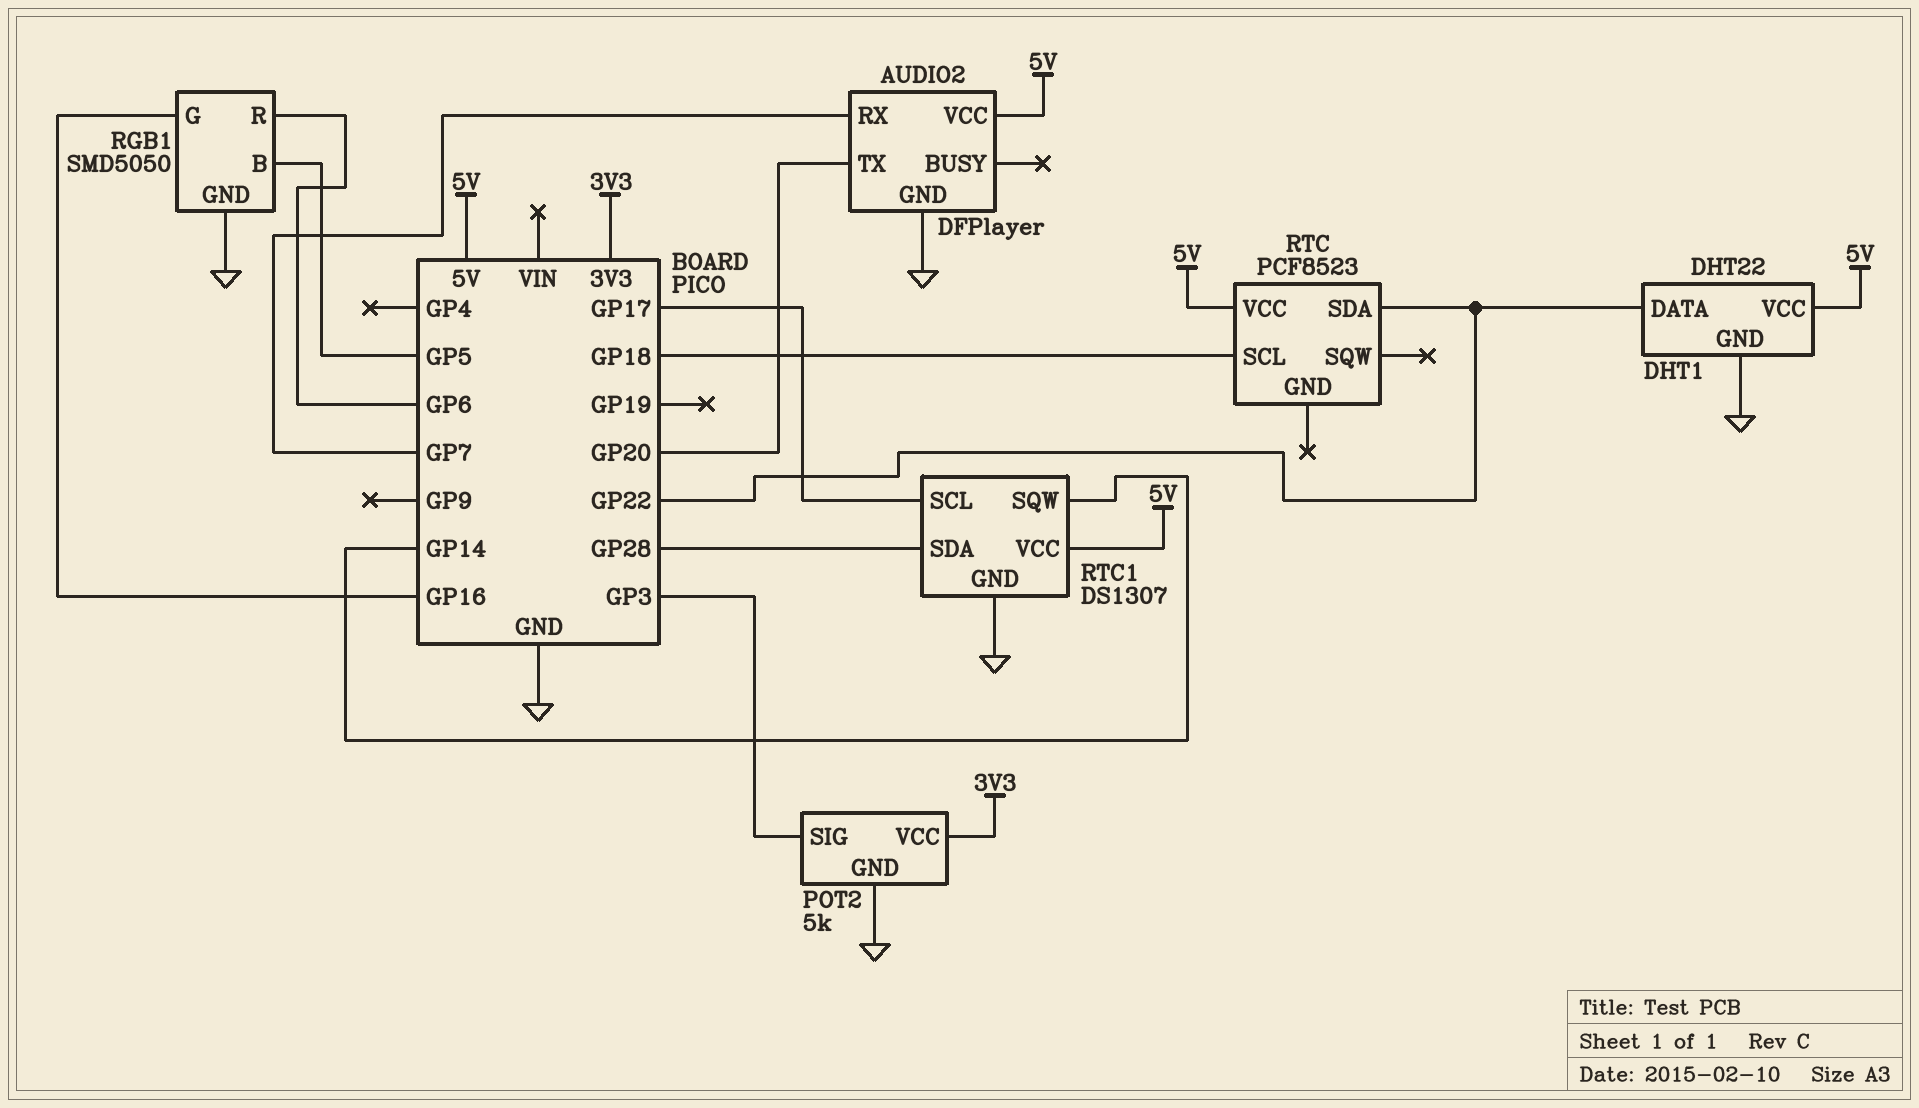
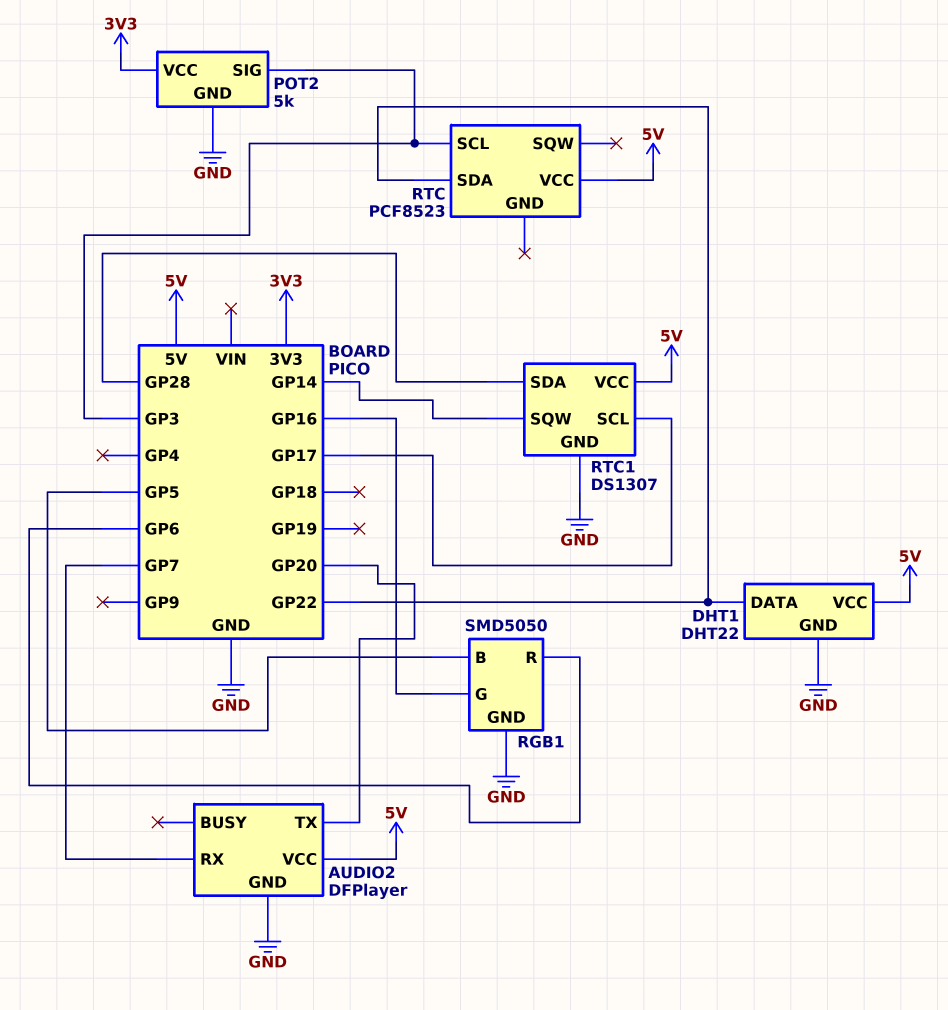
RTC pin SCL: GP18 -> GP3

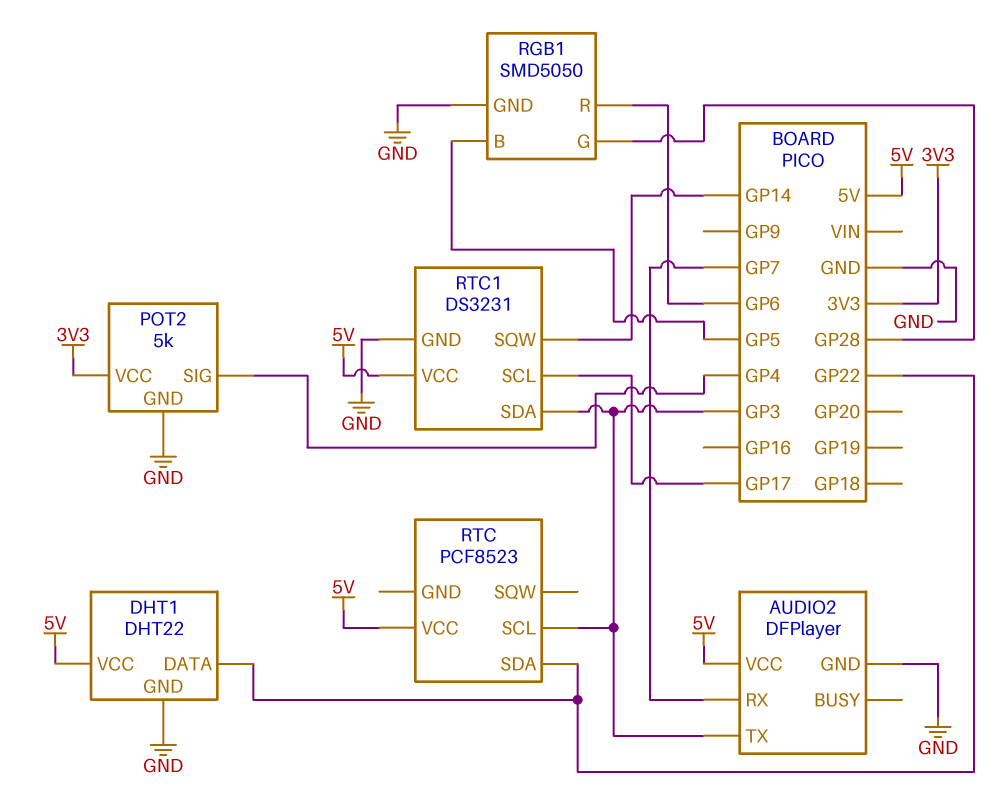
AUDIO2 pin TX: GP20 -> GP3
POT2 pin SIG: GP3 -> GP4
RGB1 pin G: GP16 -> GP28
RTC1: DS1307 -> DS3231
RTC1 pin SDA: GP28 -> GP3

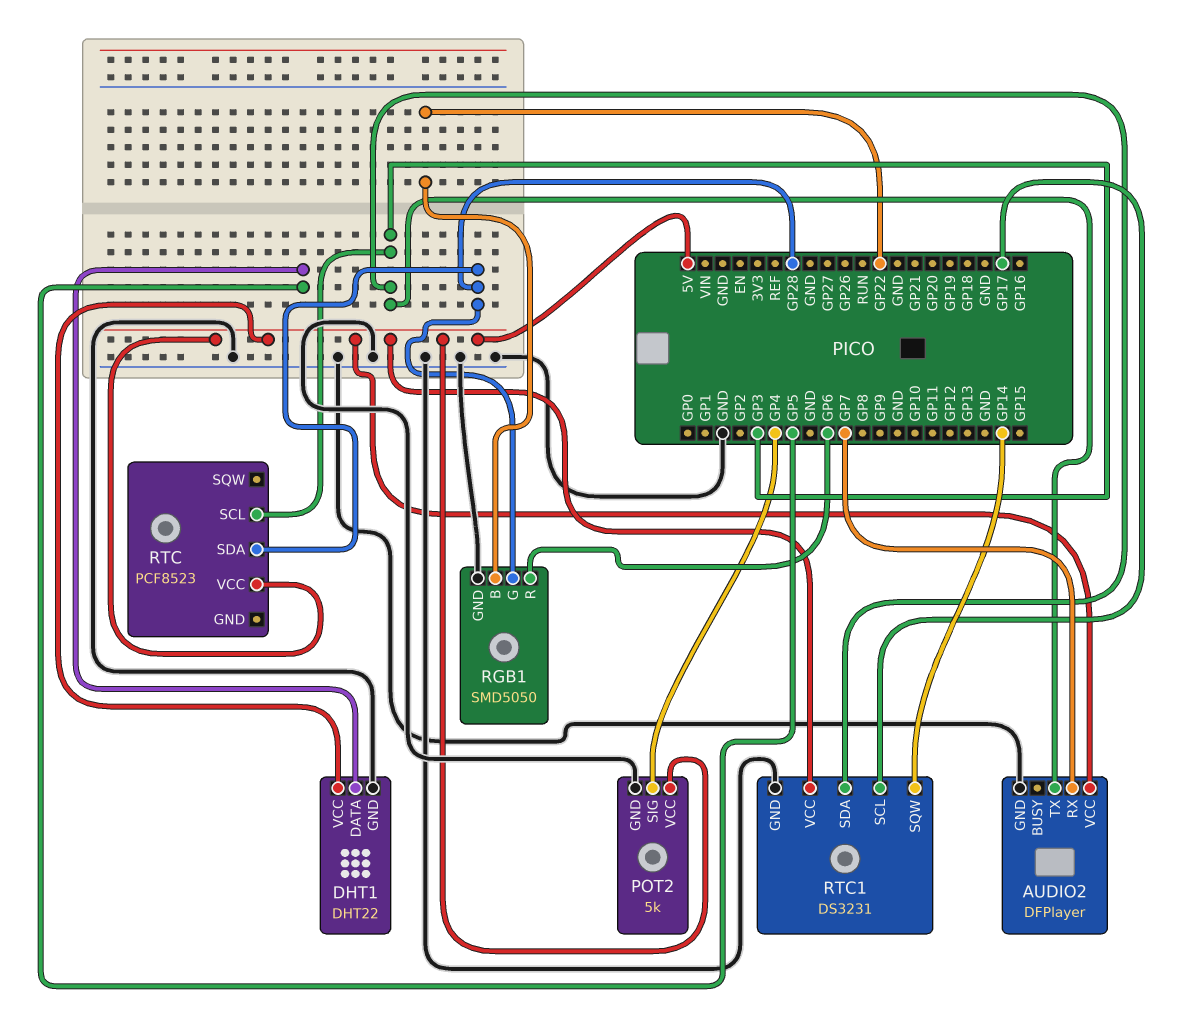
DHT1 pin DATA: GP22 -> GP5
POT2 pin VCC: 3V3 -> 5V
RGB1 pin B: GP5 -> GP22
RTC pin SDA: GP22 -> GP28

